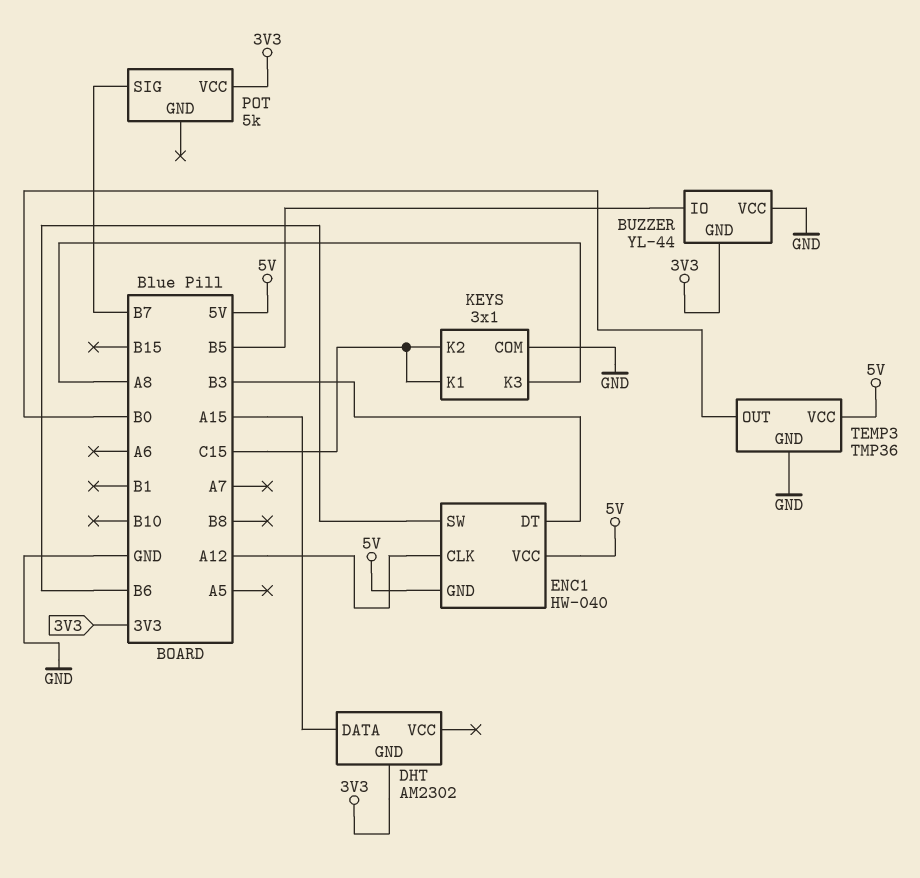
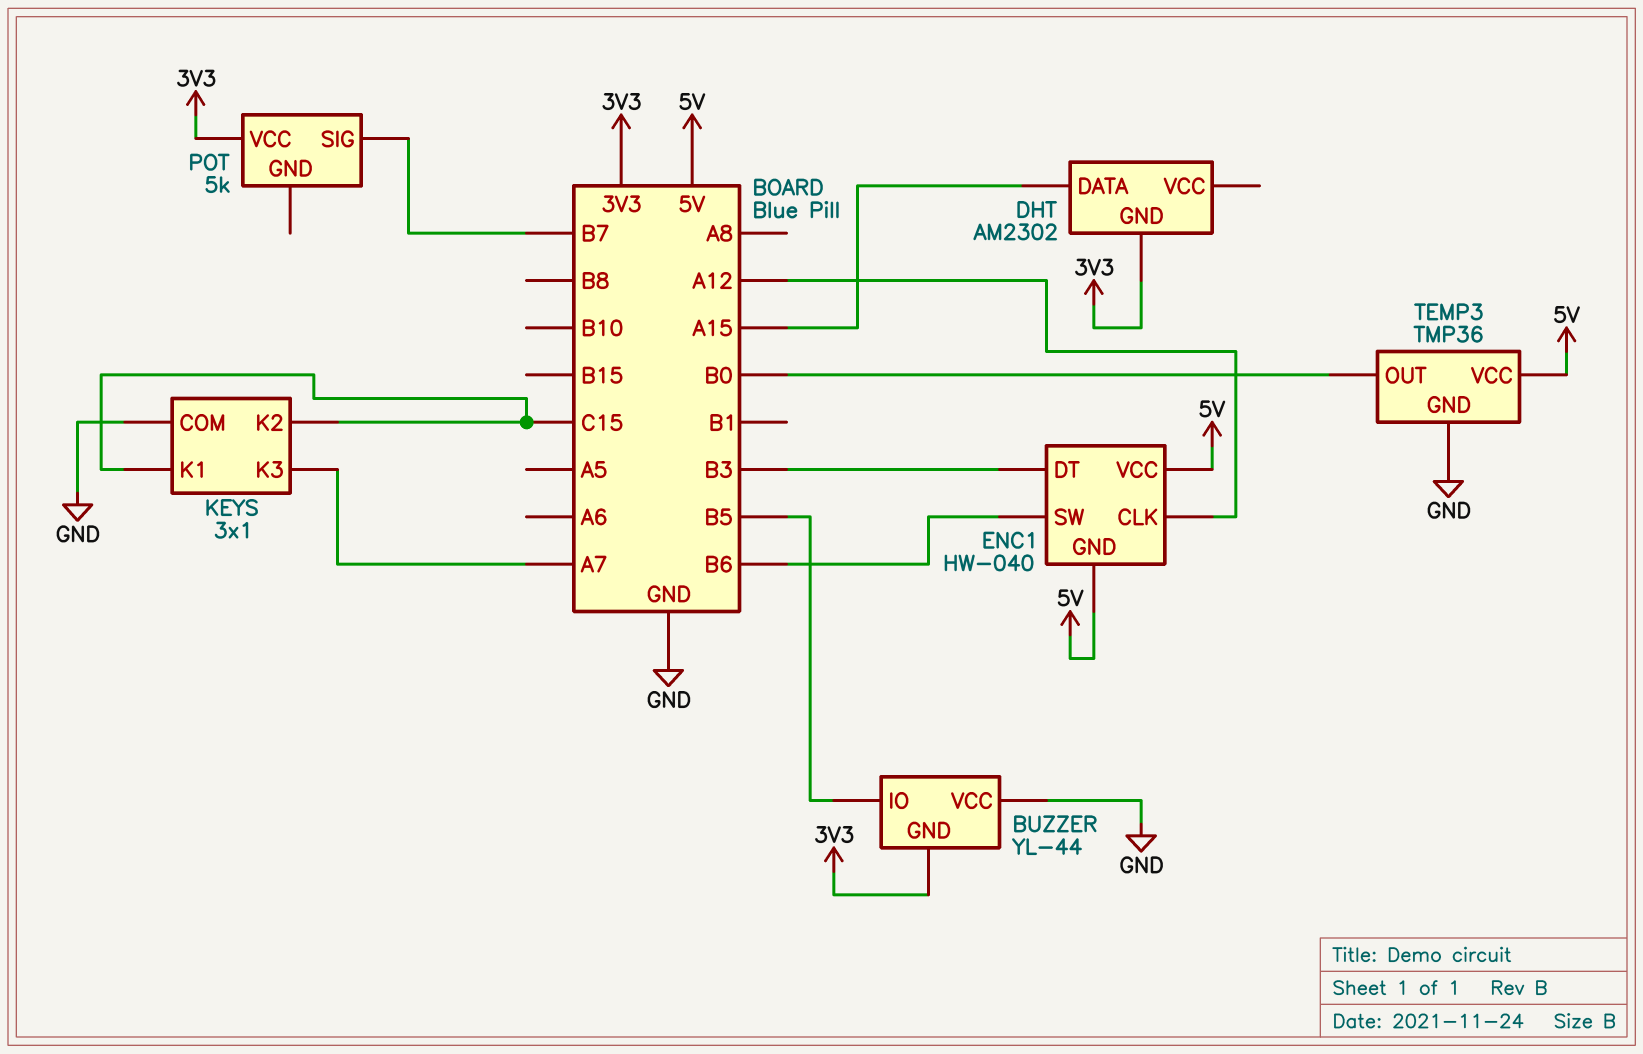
KEYS pin K3: A8 -> A7

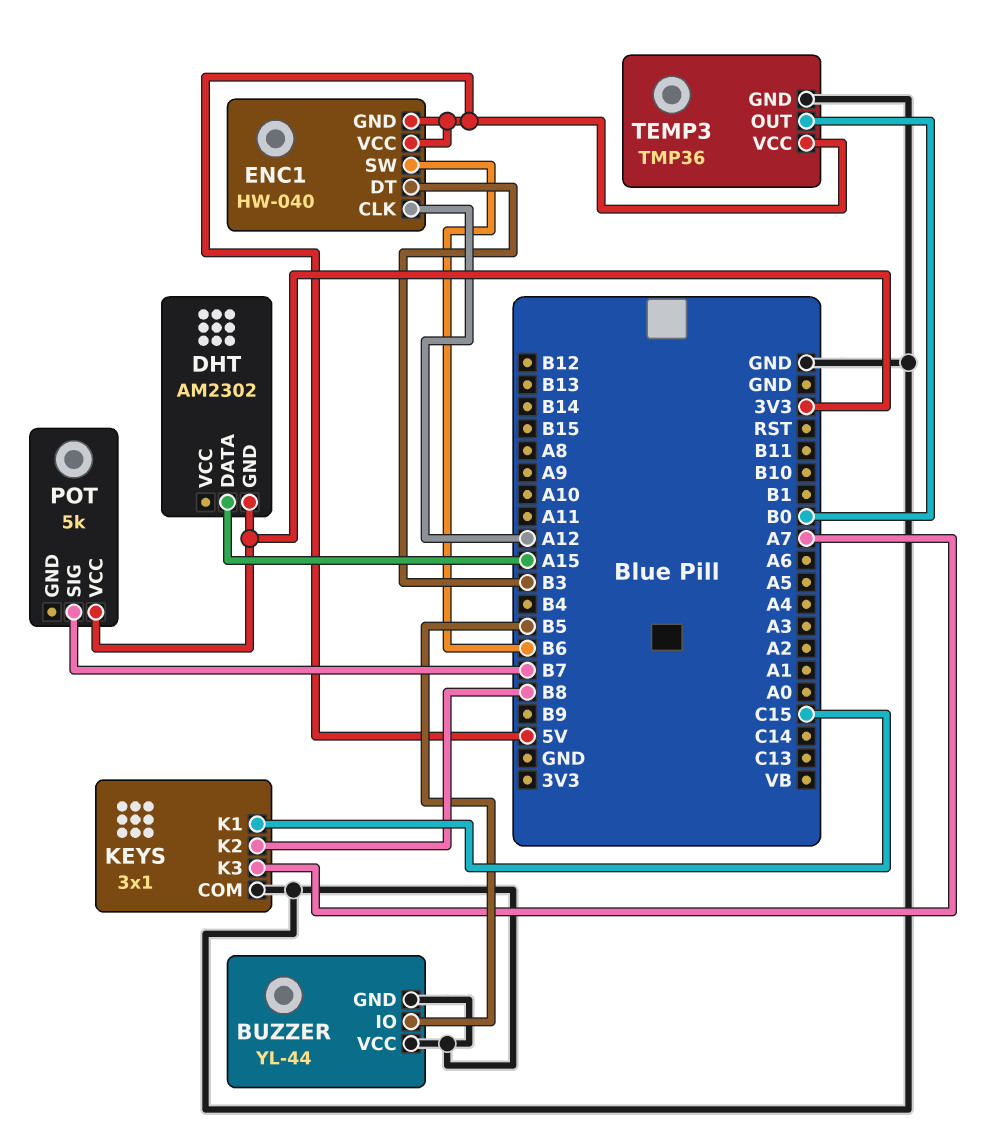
BUZZER pin GND: 3V3 -> GND
KEYS pin K2: C15 -> B8

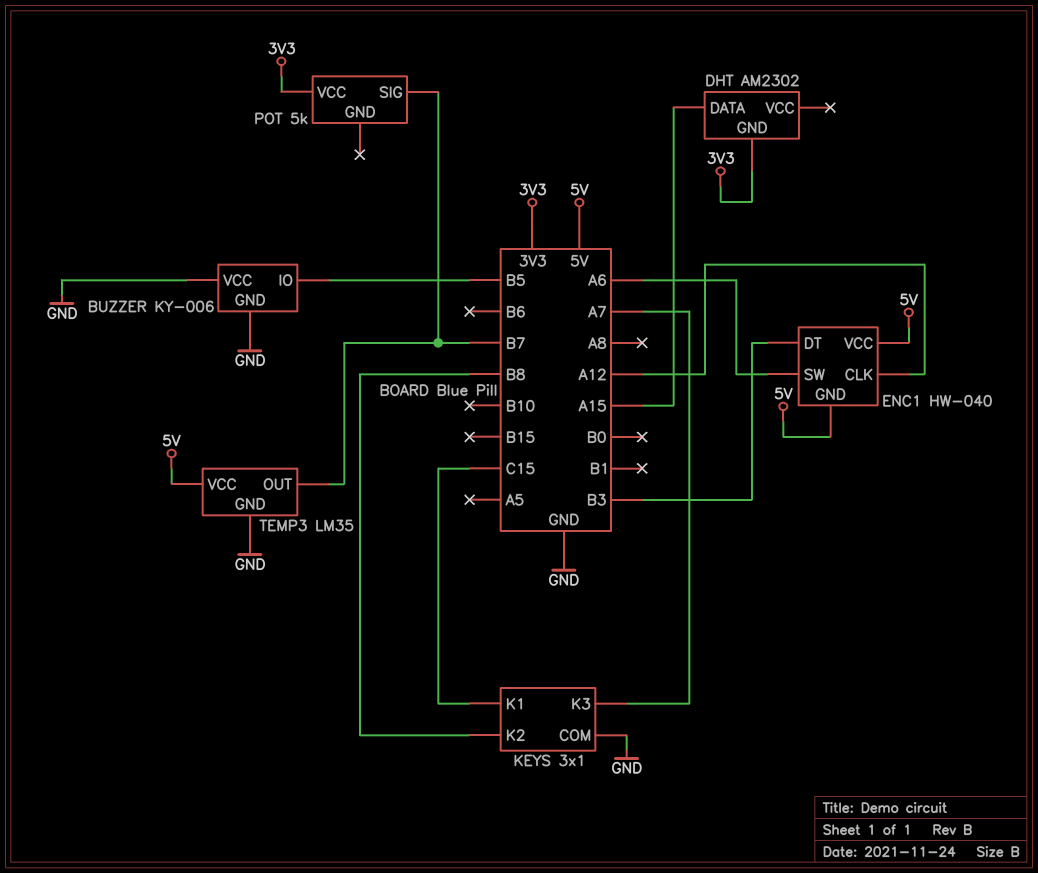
BUZZER: YL-44 -> KY-006
ENC1 pin SW: B6 -> A6
TEMP3: TMP36 -> LM35
TEMP3 pin OUT: B0 -> B7

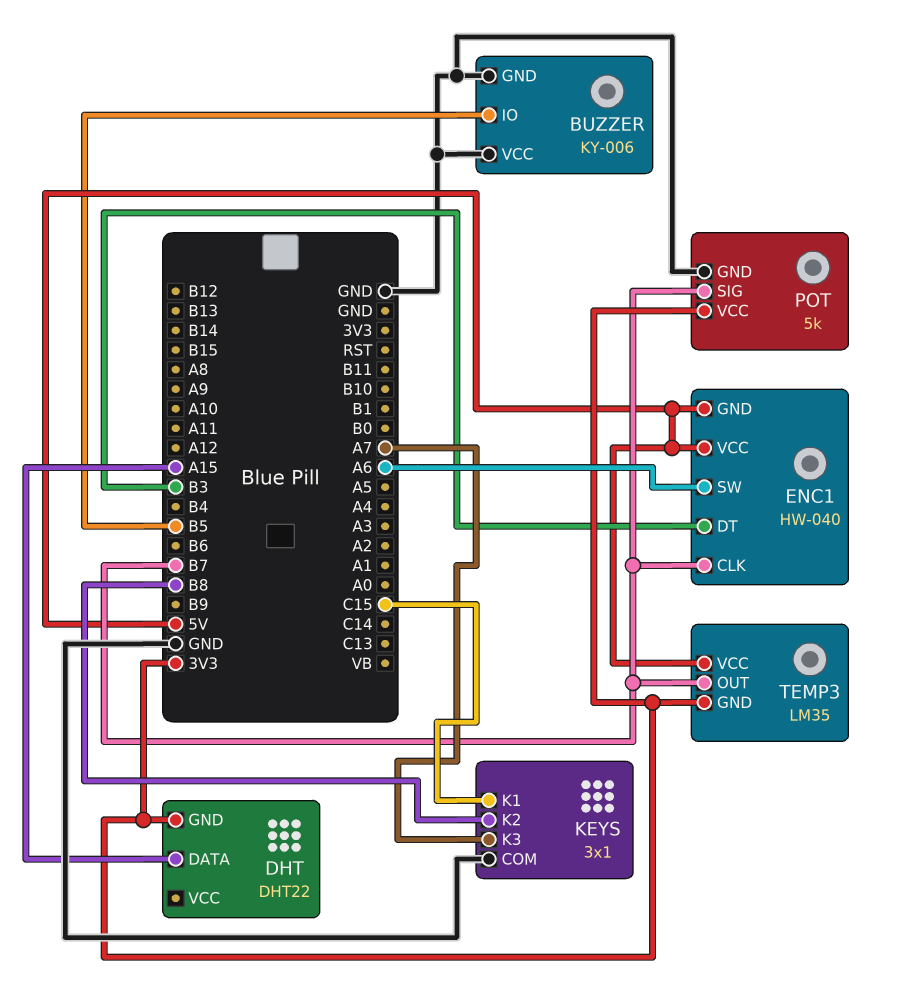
DHT: AM2302 -> DHT22
ENC1 pin CLK: A12 -> B7
POT pin GND: none -> GND
TEMP3 pin GND: GND -> 3V3

